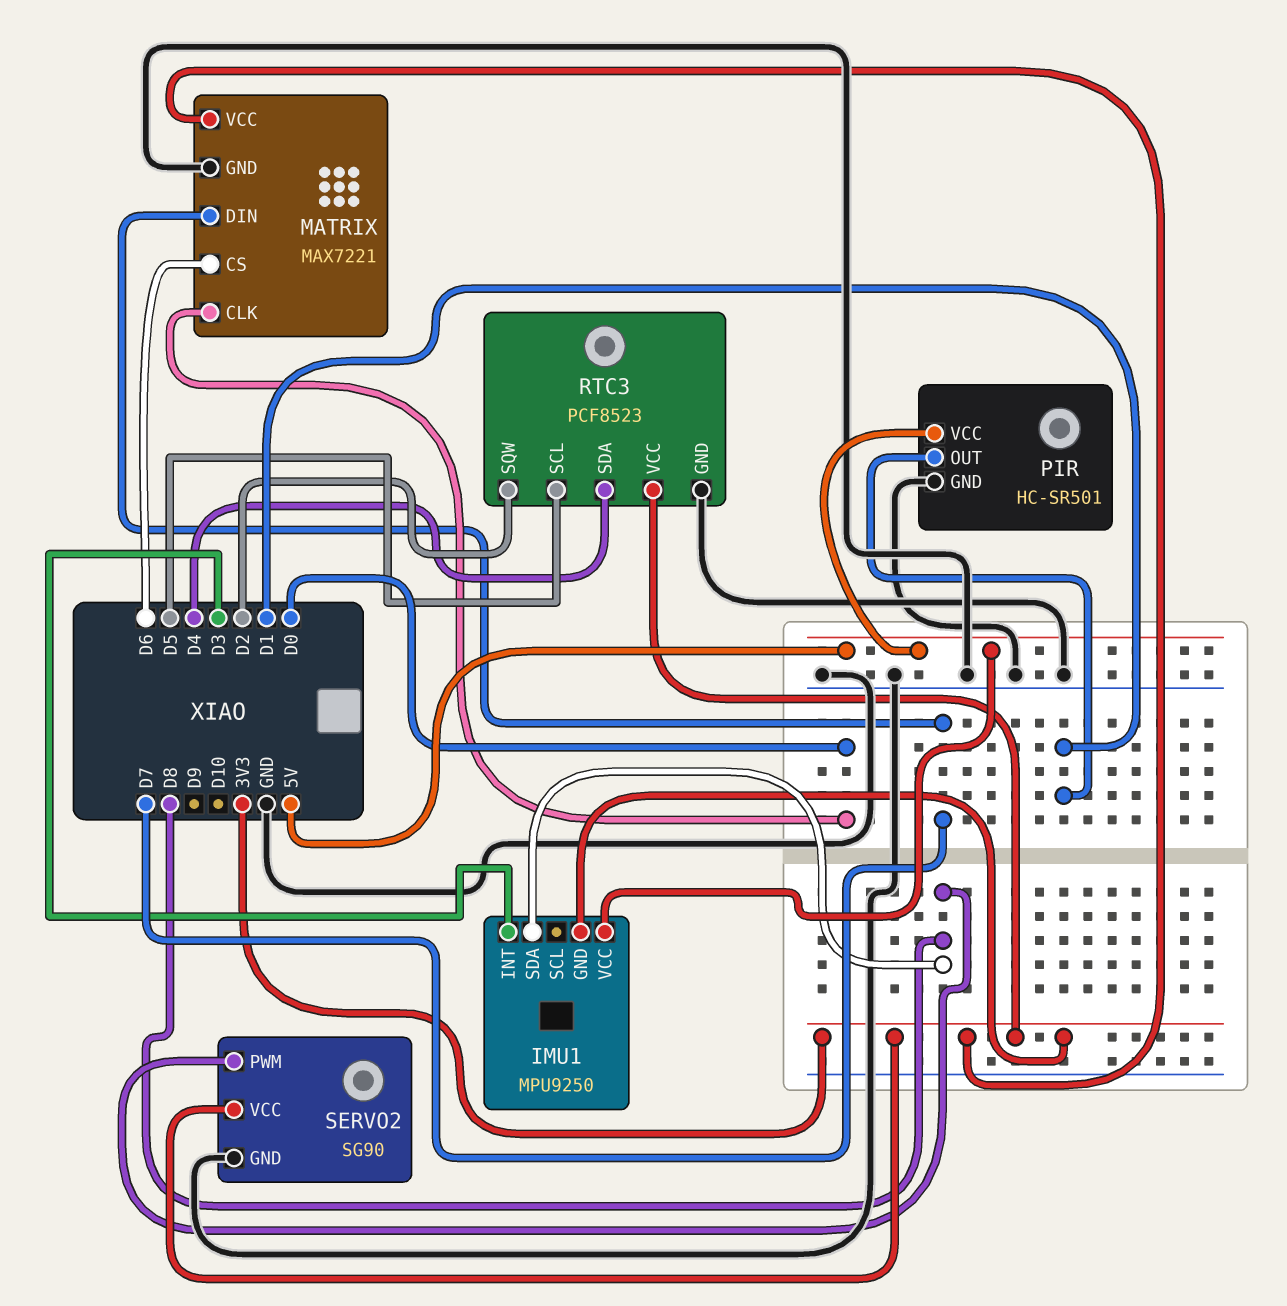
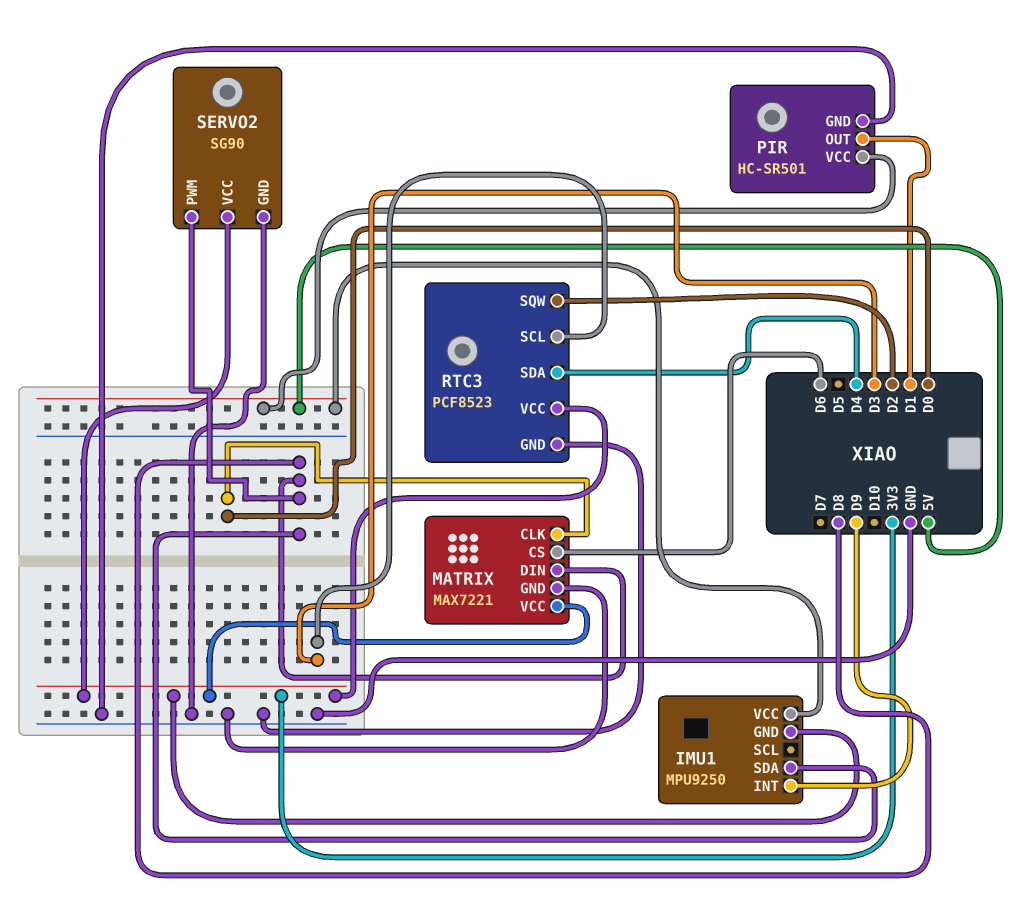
IMU1 pin INT: D3 -> D9
MATRIX pin DIN: D7 -> D8
RTC3 pin SCL: D5 -> D3

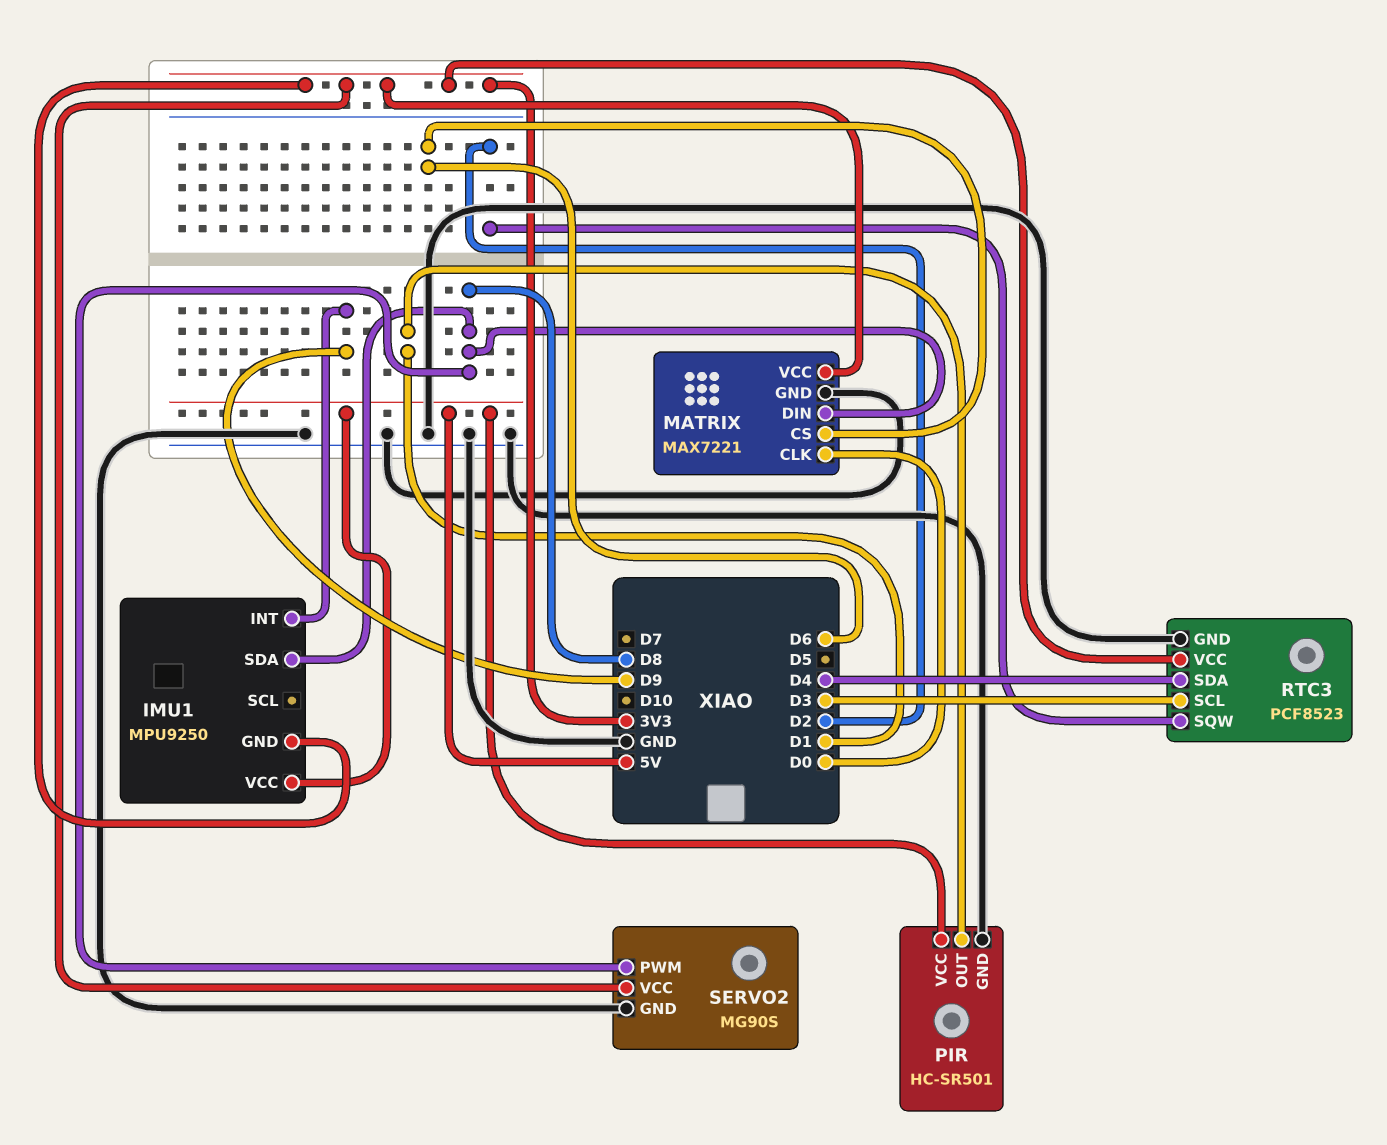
SERVO2: SG90 -> MG90S

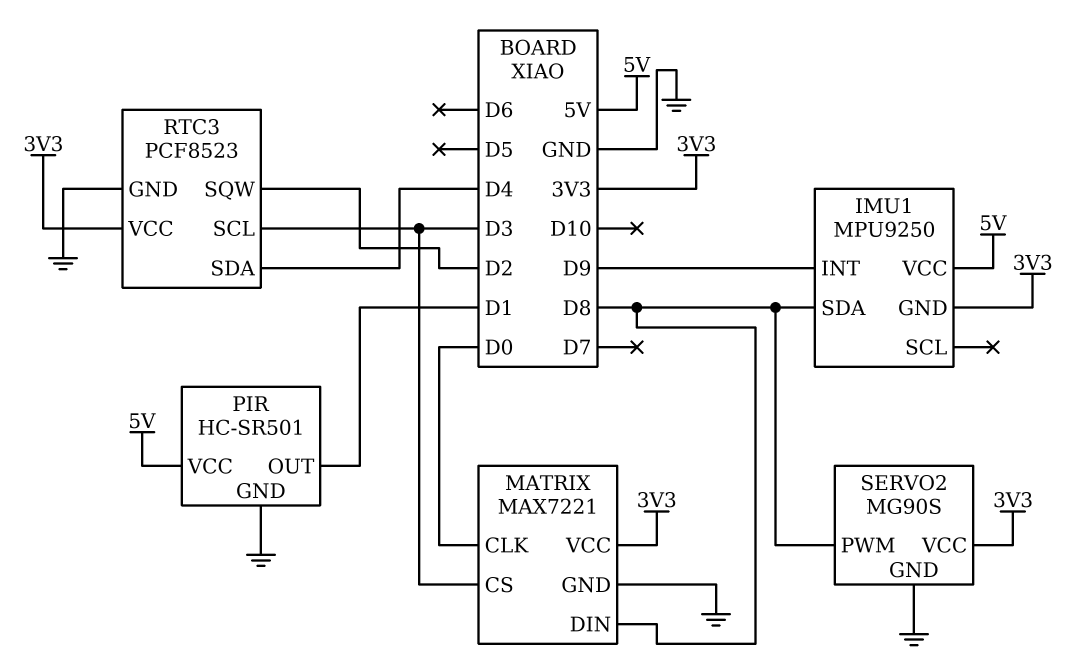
MATRIX pin CS: D6 -> D3

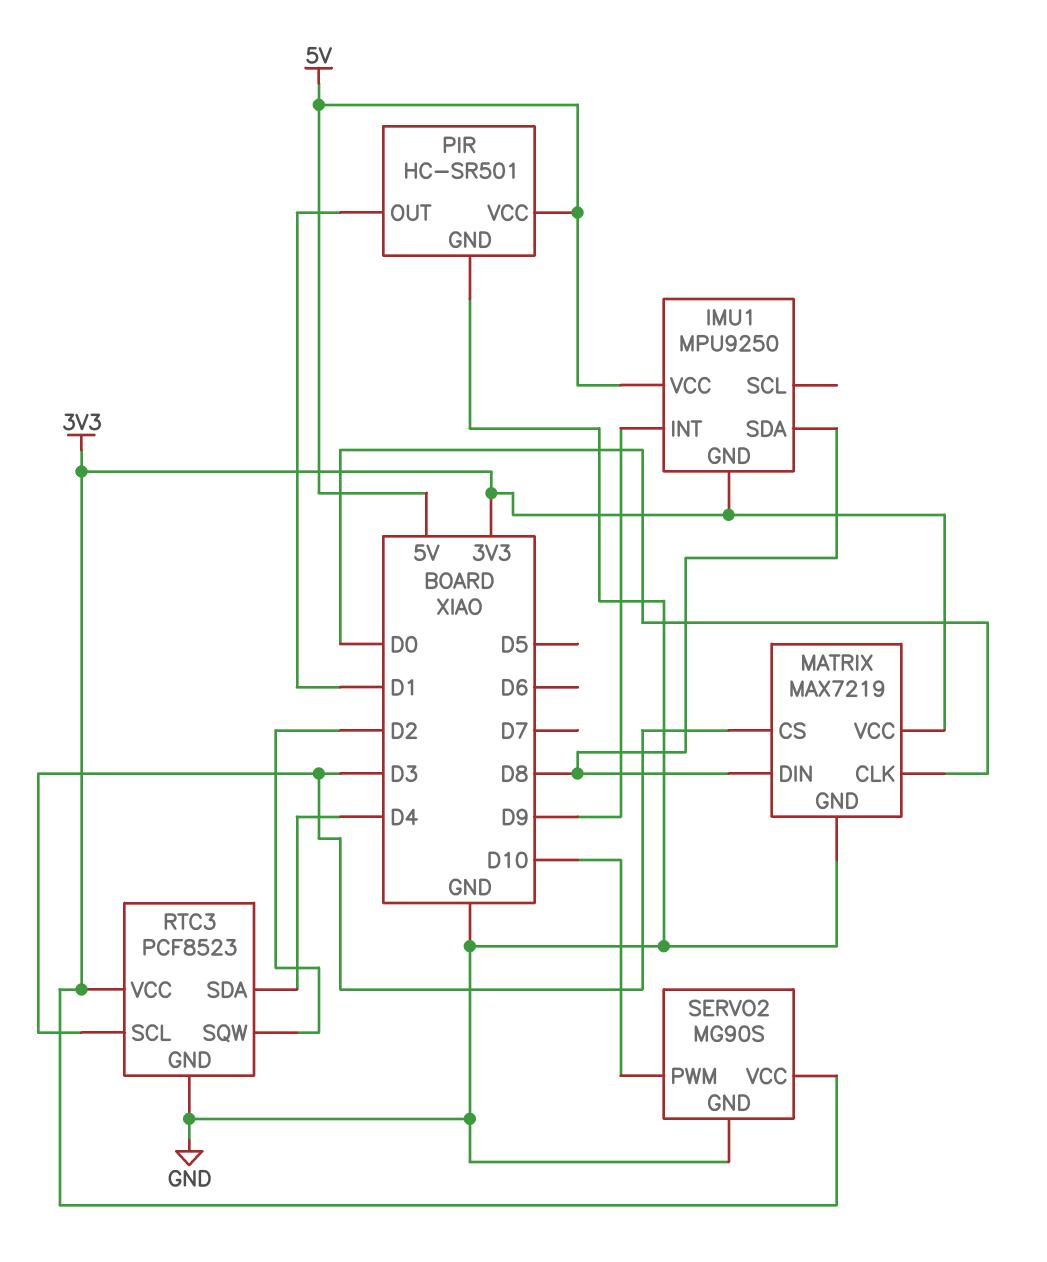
MATRIX: MAX7221 -> MAX7219
SERVO2 pin PWM: D8 -> D10

